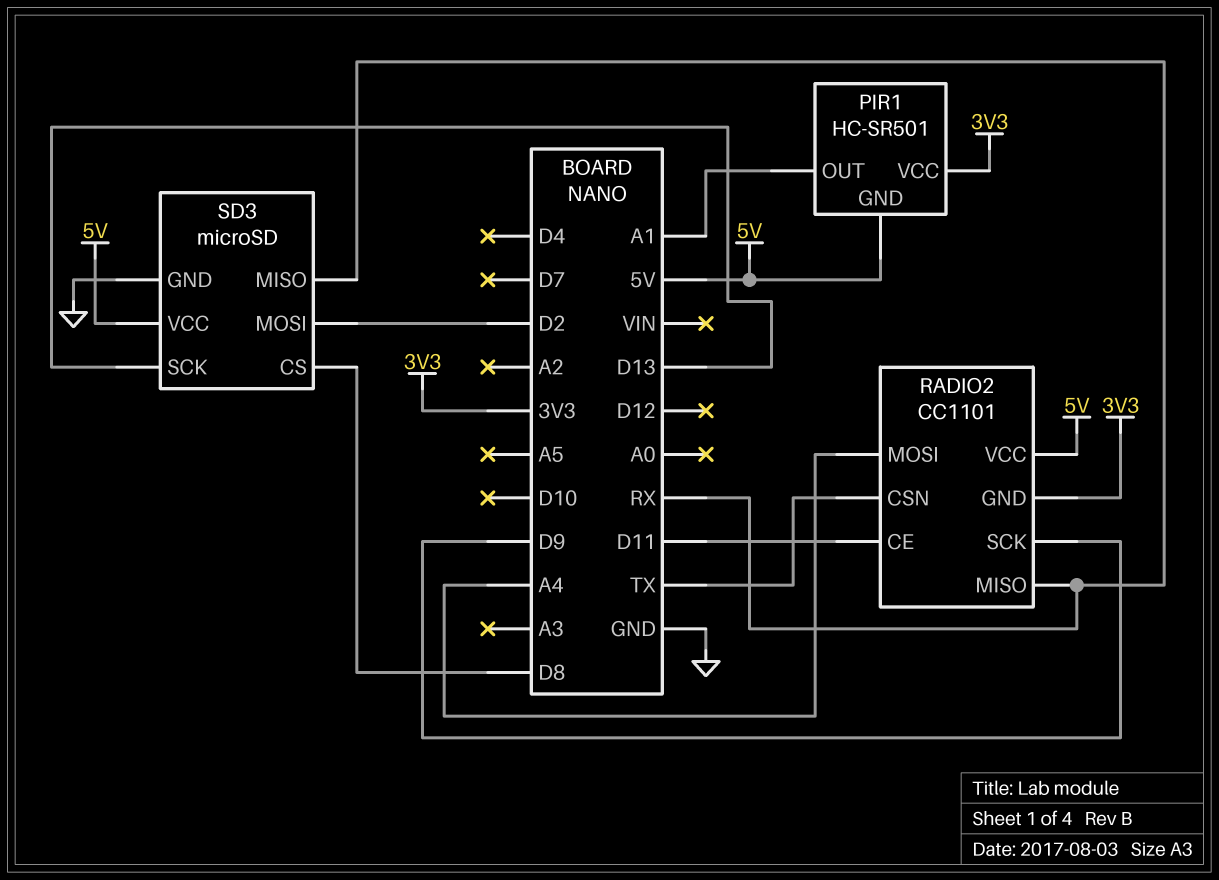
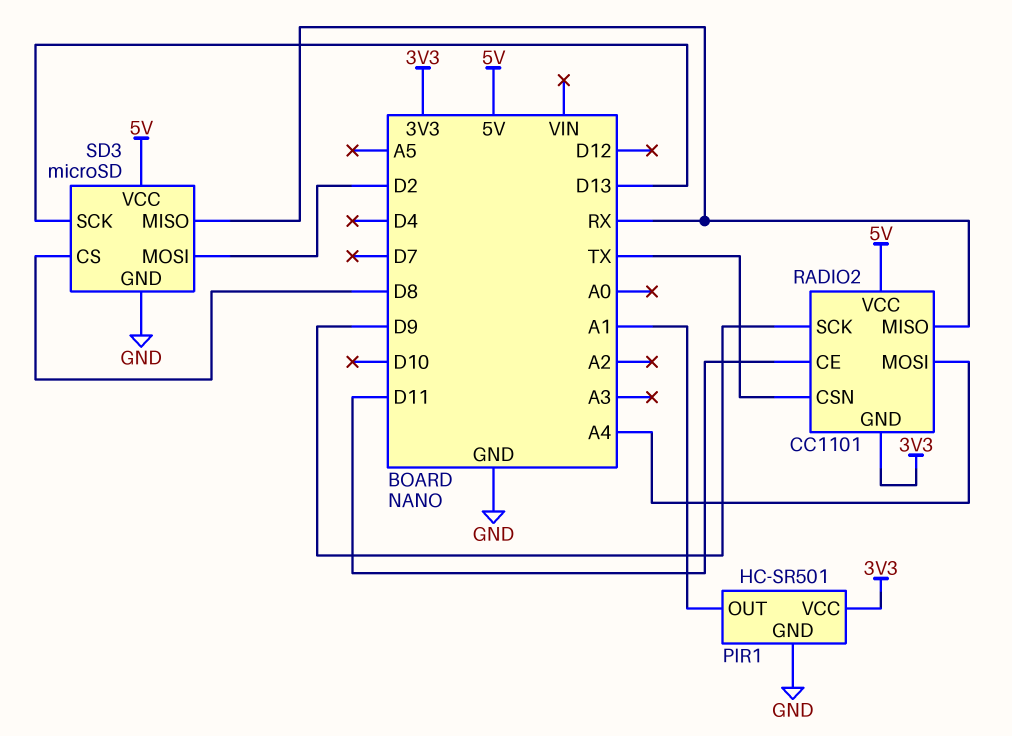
PIR1 pin GND: 5V -> GND

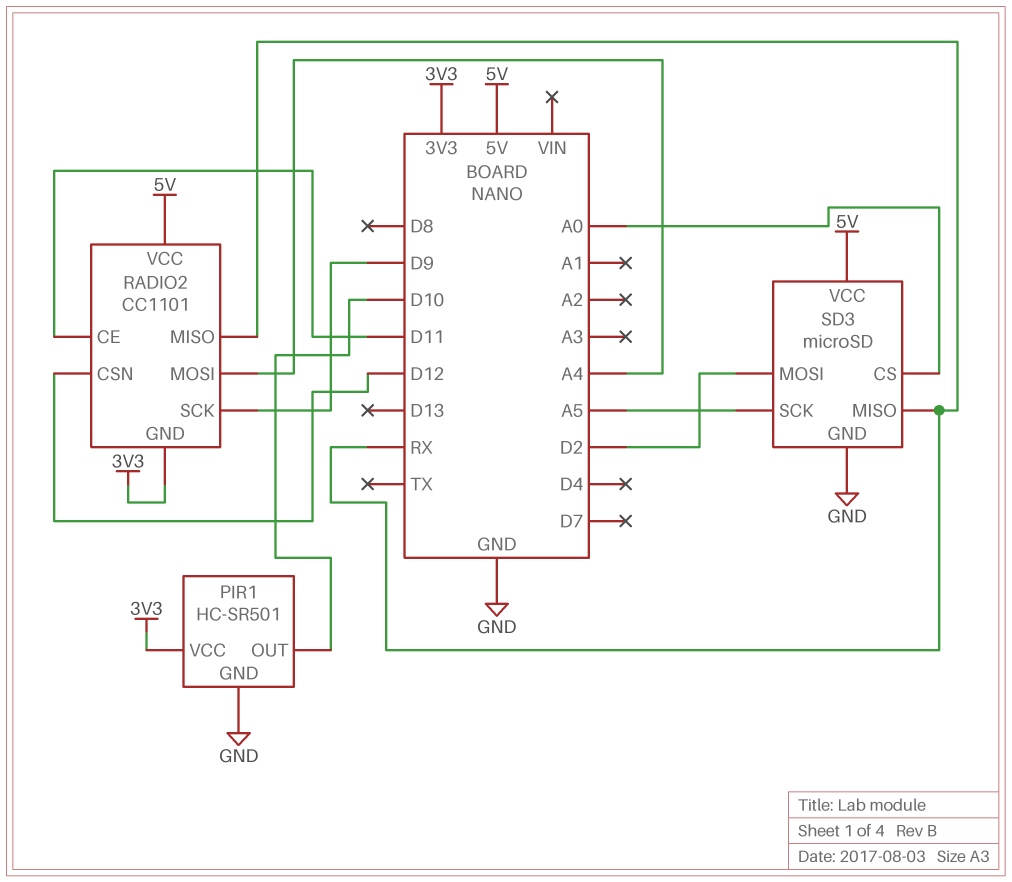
PIR1 pin OUT: A1 -> D10
RADIO2 pin CSN: TX -> D12
SD3 pin CS: D8 -> A0
SD3 pin SCK: D13 -> A5

